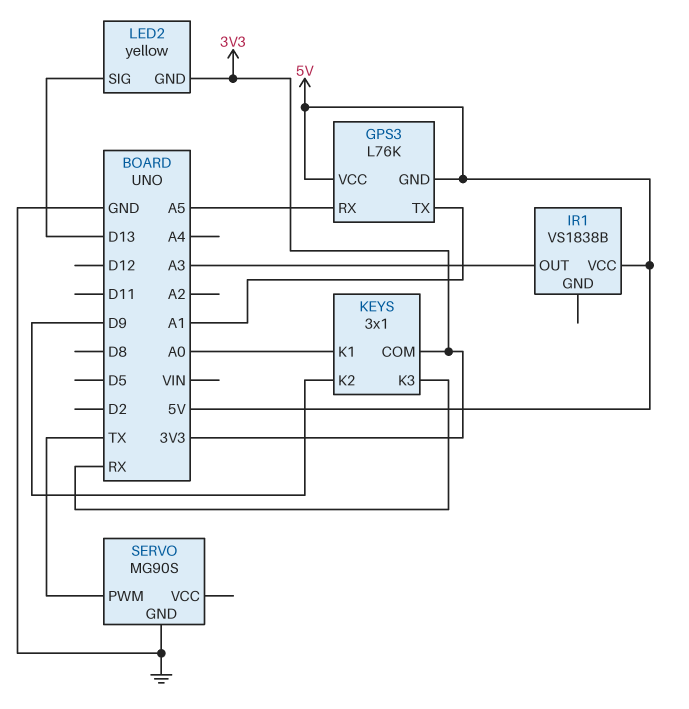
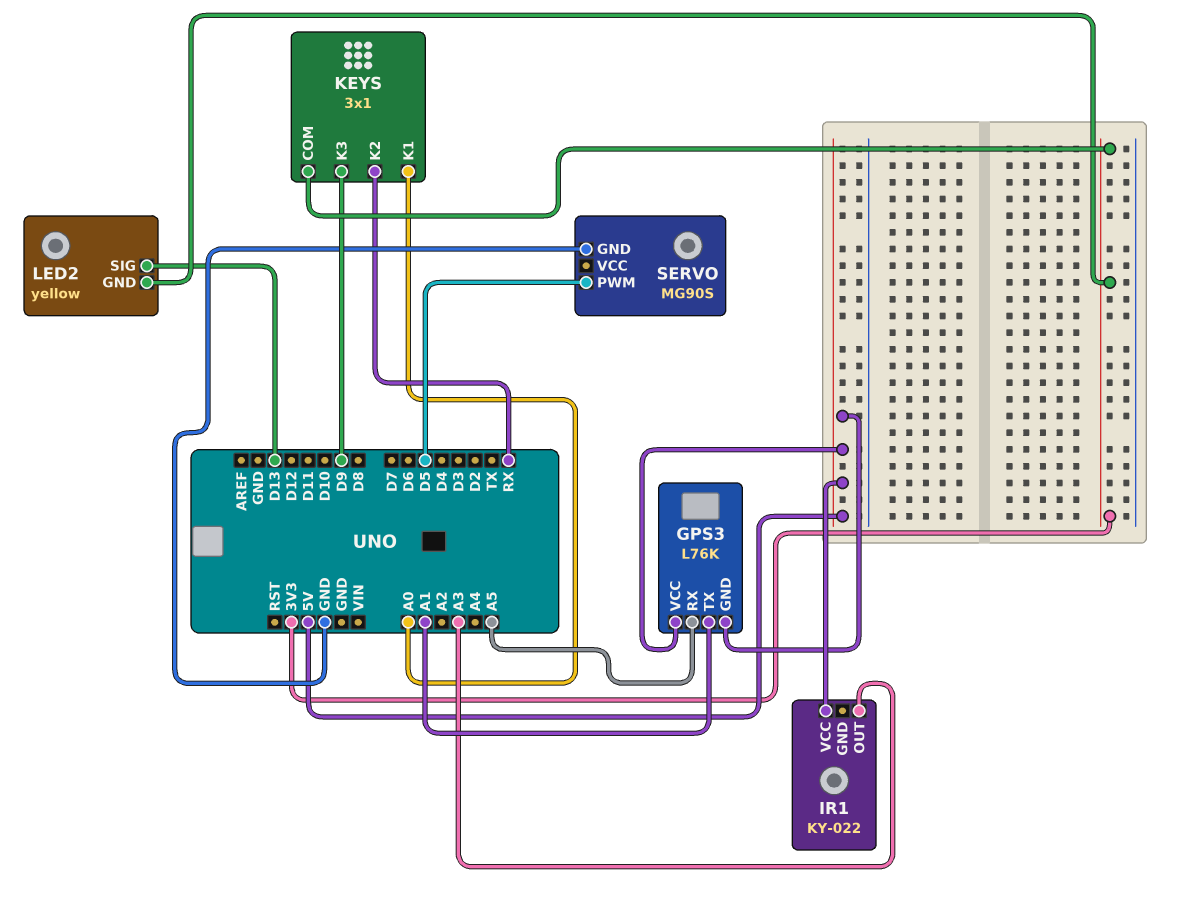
IR1: VS1838B -> KY-022
KEYS pin K2: D9 -> RX
KEYS pin K3: RX -> D9
SERVO pin PWM: TX -> D5

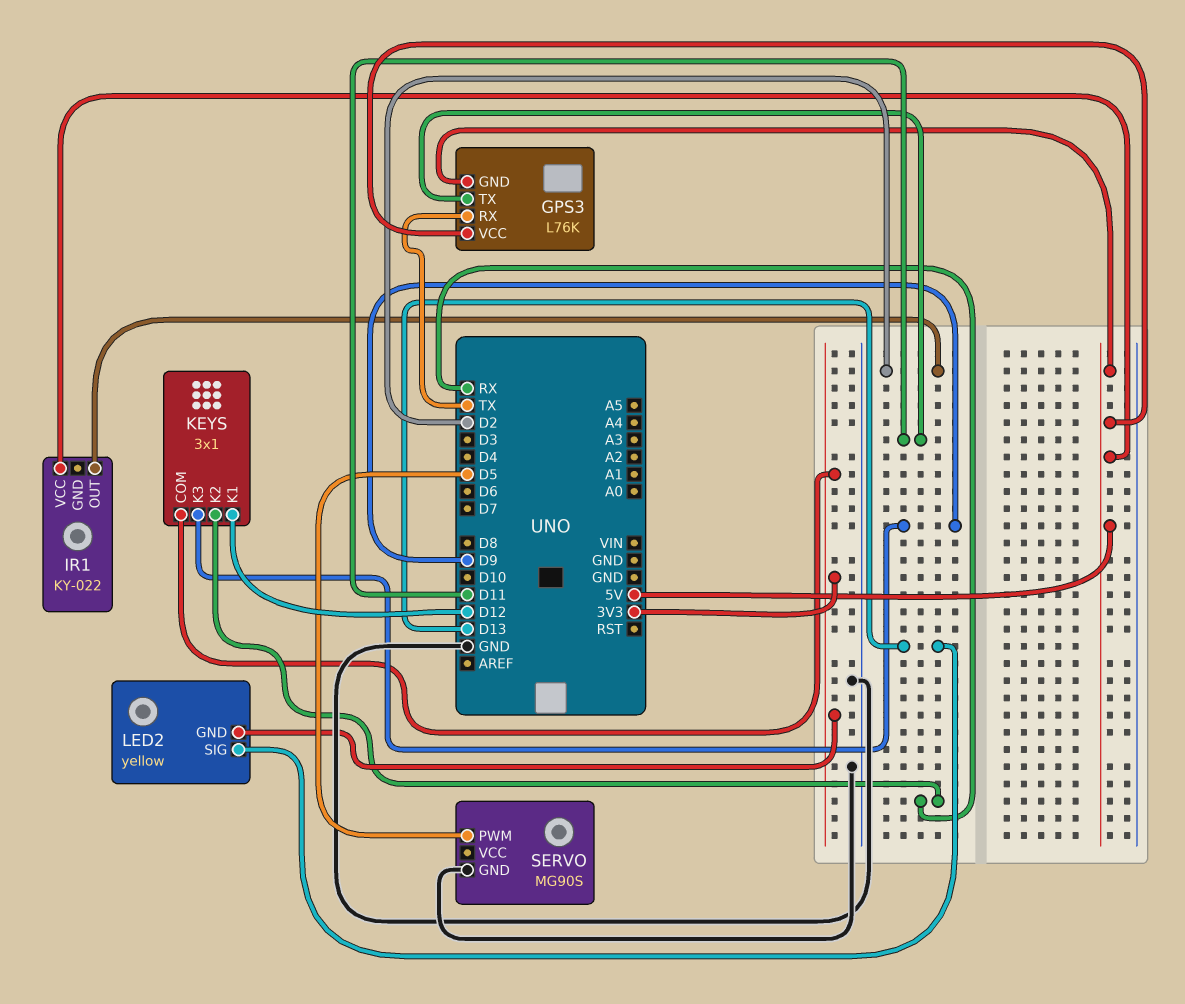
GPS3 pin RX: A5 -> TX
GPS3 pin TX: A1 -> D11
IR1 pin OUT: A3 -> D2
KEYS pin K1: A0 -> D12

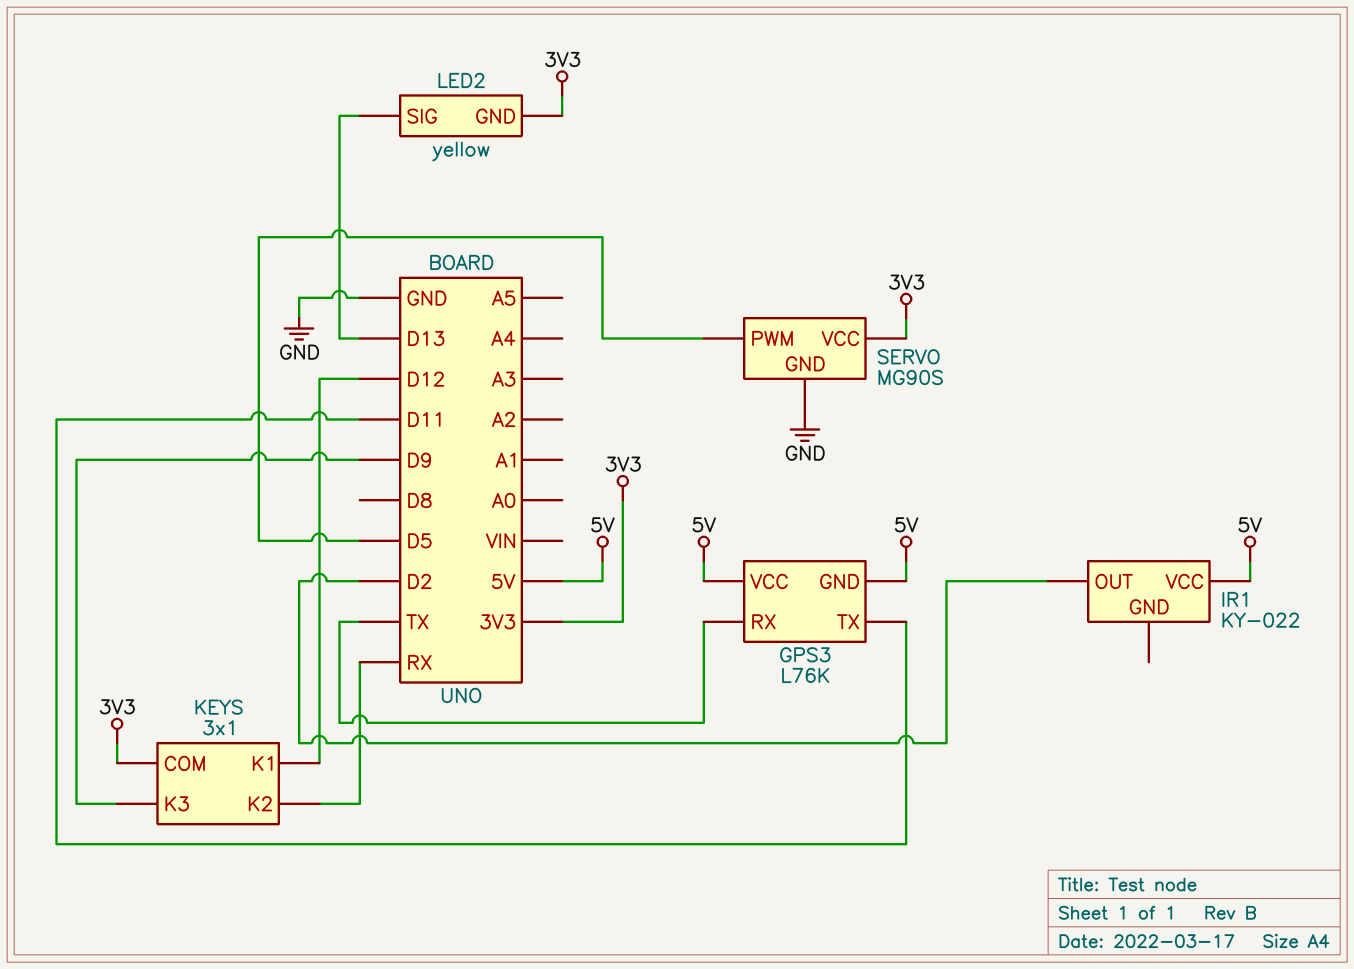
SERVO pin VCC: none -> 3V3

